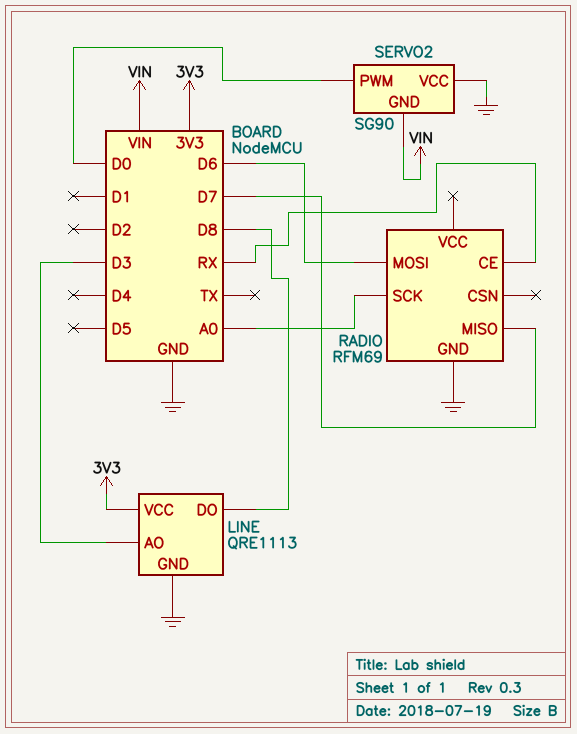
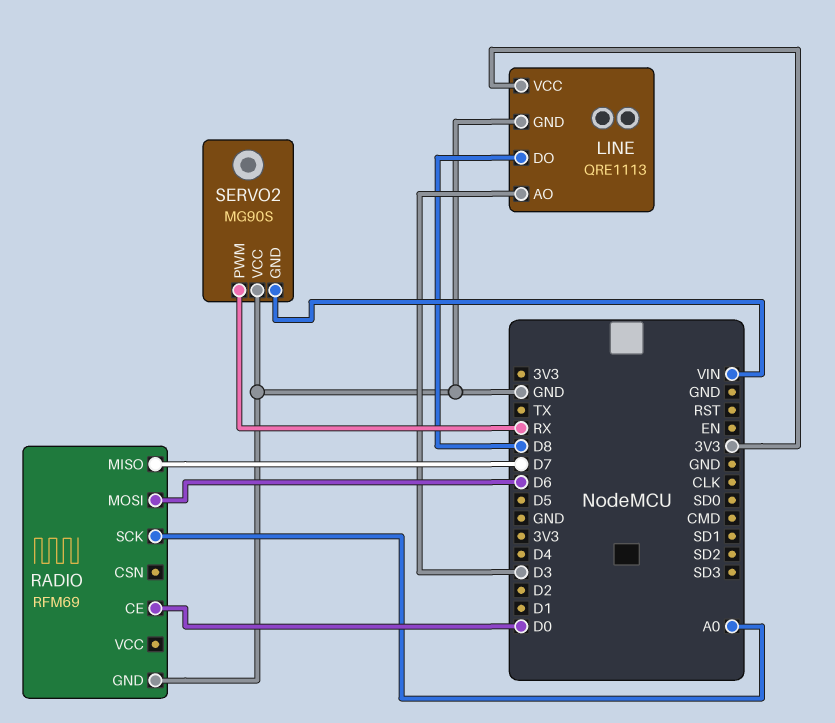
RADIO pin CE: RX -> D0
SERVO2: SG90 -> MG90S
SERVO2 pin PWM: D0 -> RX

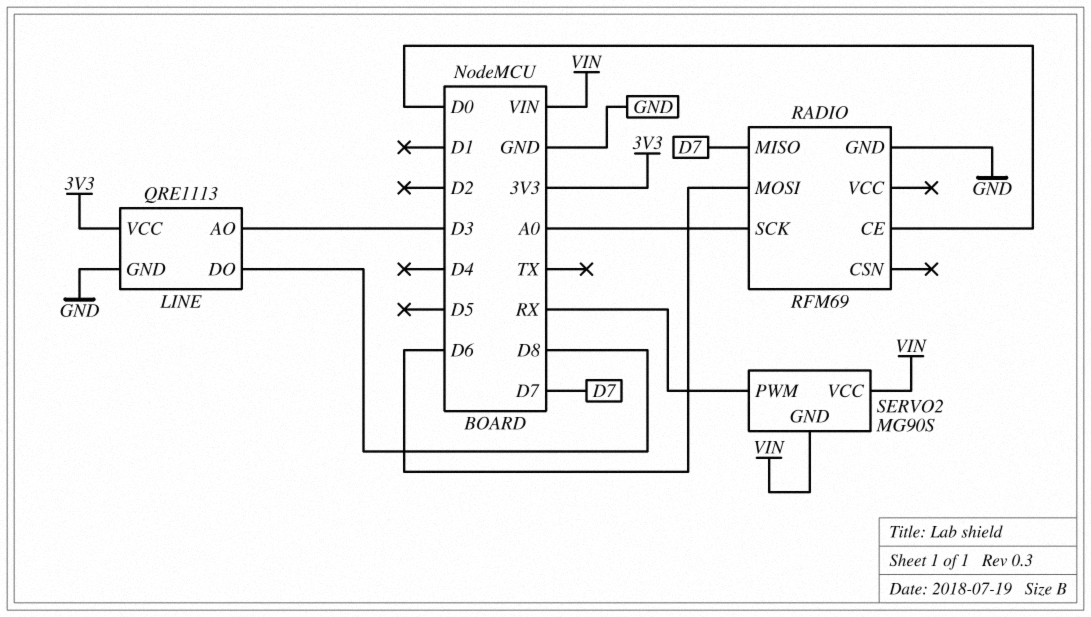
SERVO2 pin VCC: GND -> VIN

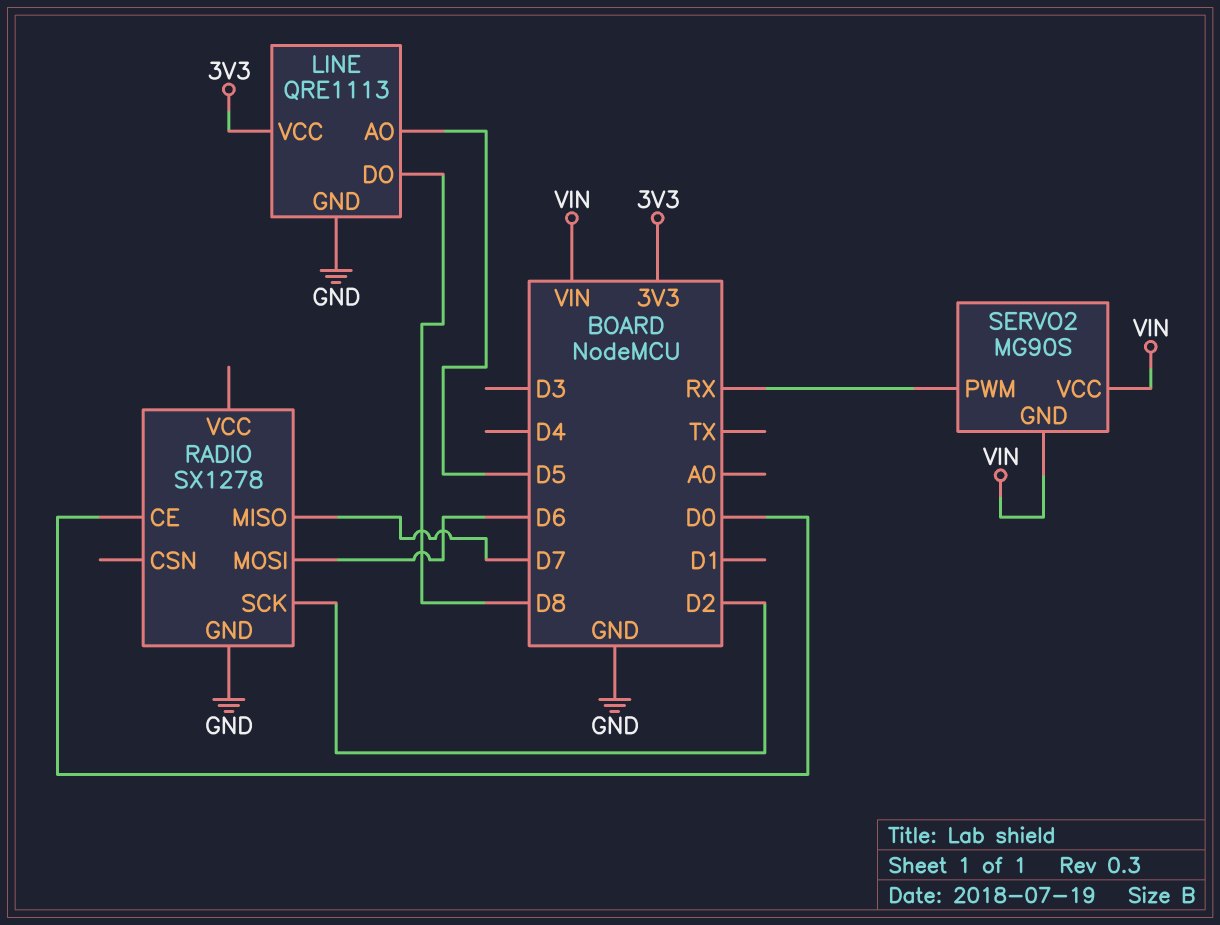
LINE pin AO: D3 -> D5
RADIO: RFM69 -> SX1278
RADIO pin SCK: A0 -> D2

